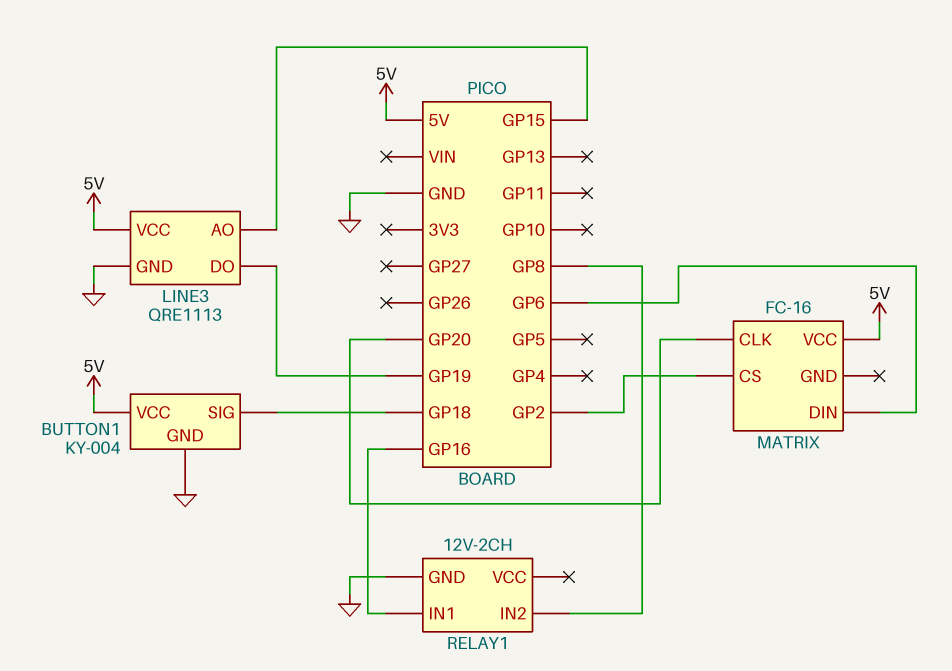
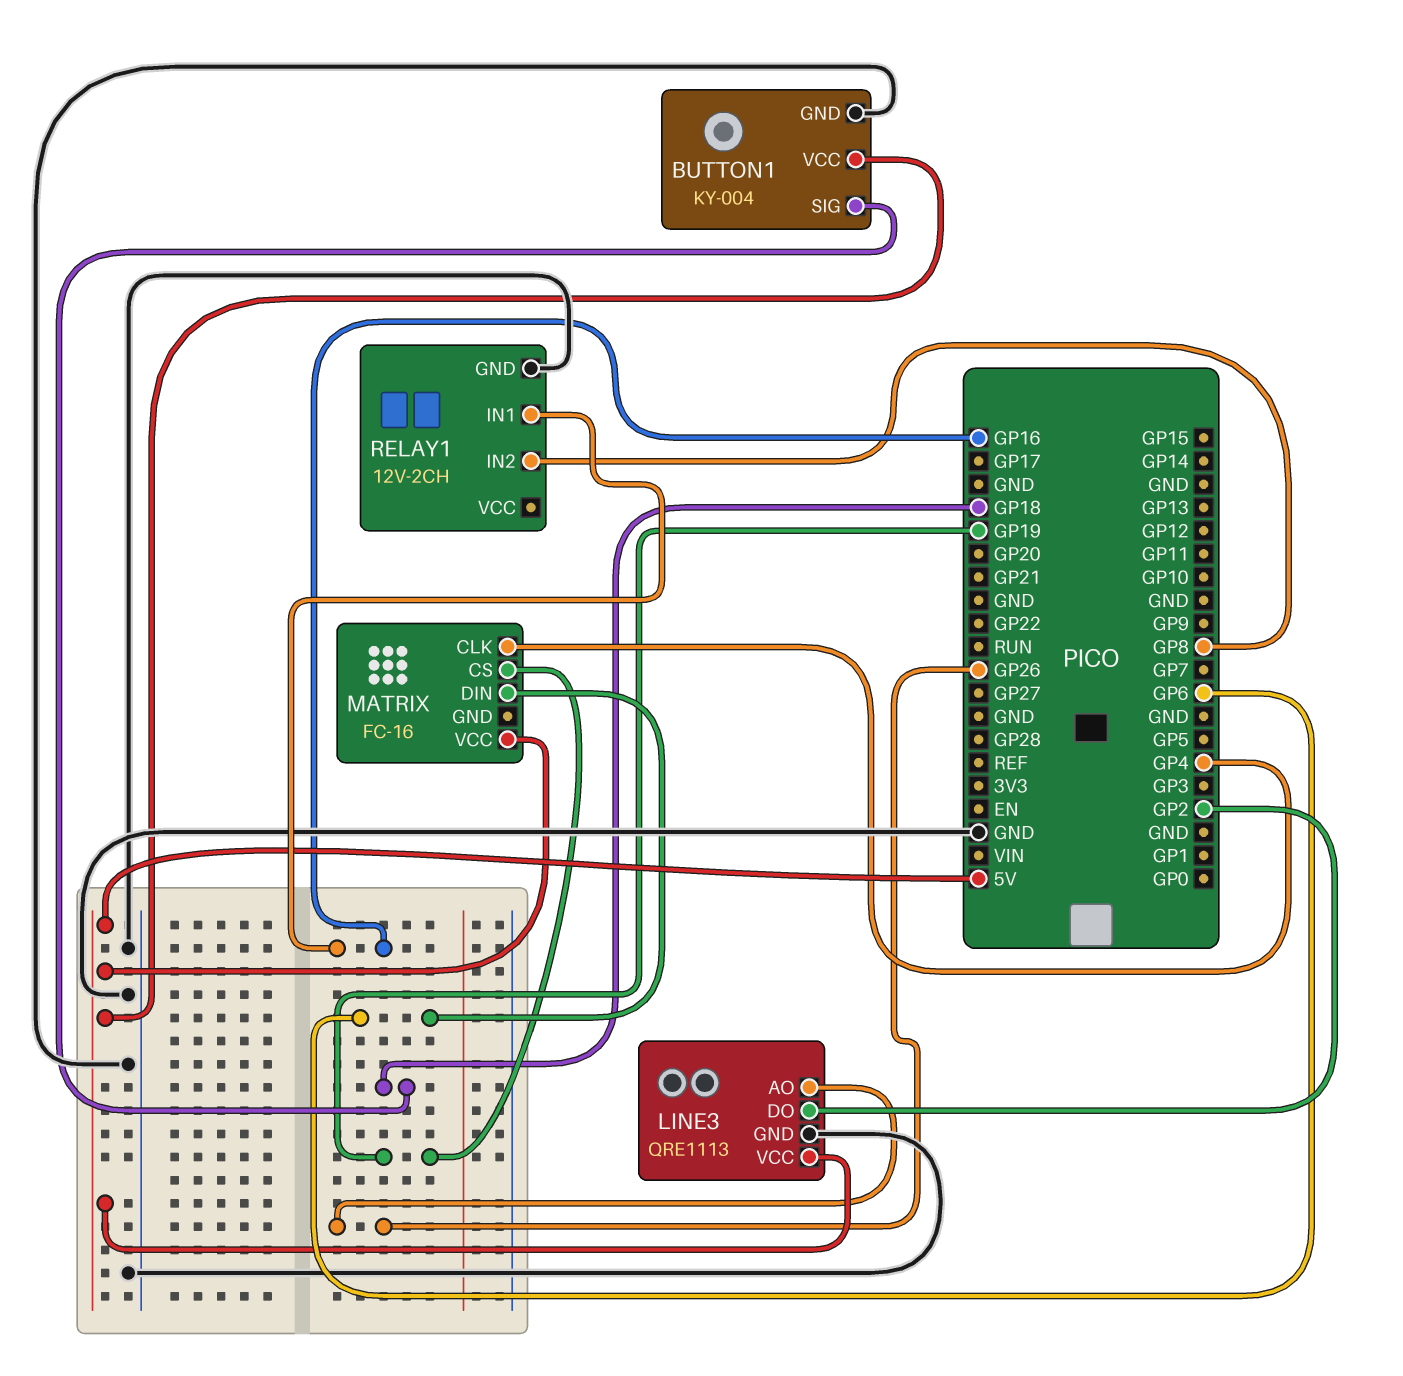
LINE3 pin AO: GP15 -> GP26
LINE3 pin DO: GP19 -> GP2
MATRIX pin CLK: GP20 -> GP4
MATRIX pin CS: GP2 -> GP19

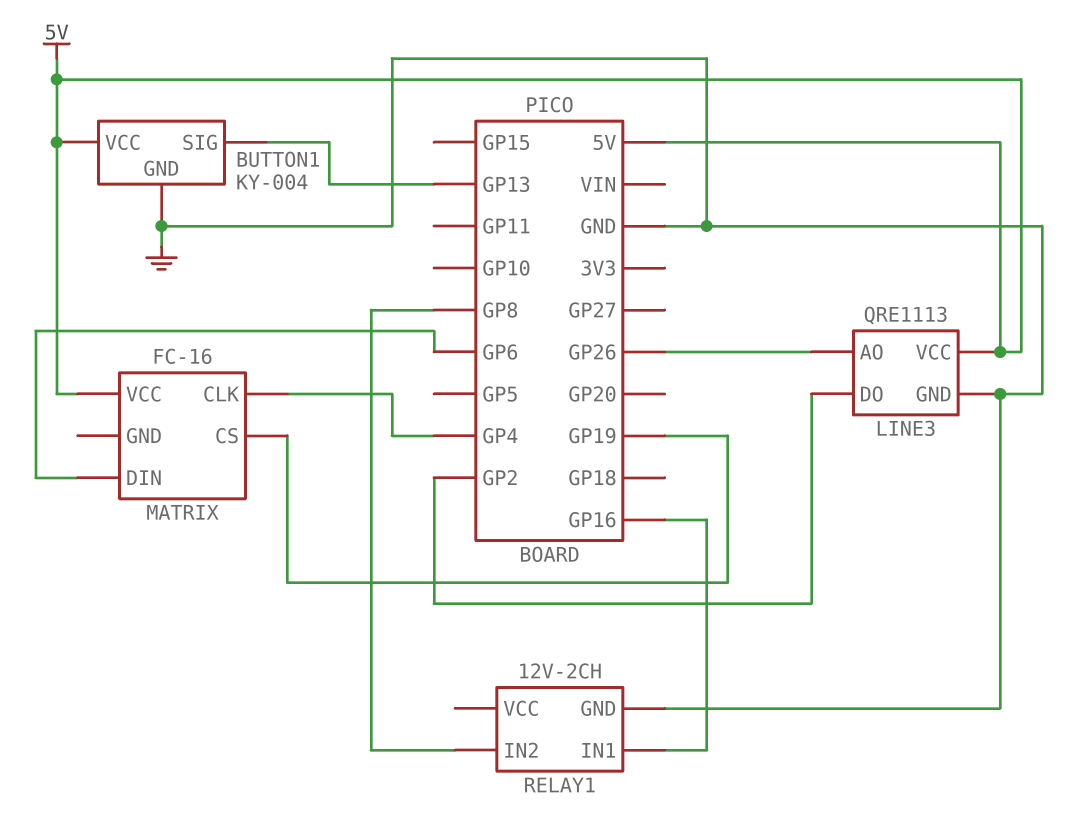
BUTTON1 pin SIG: GP18 -> GP13

